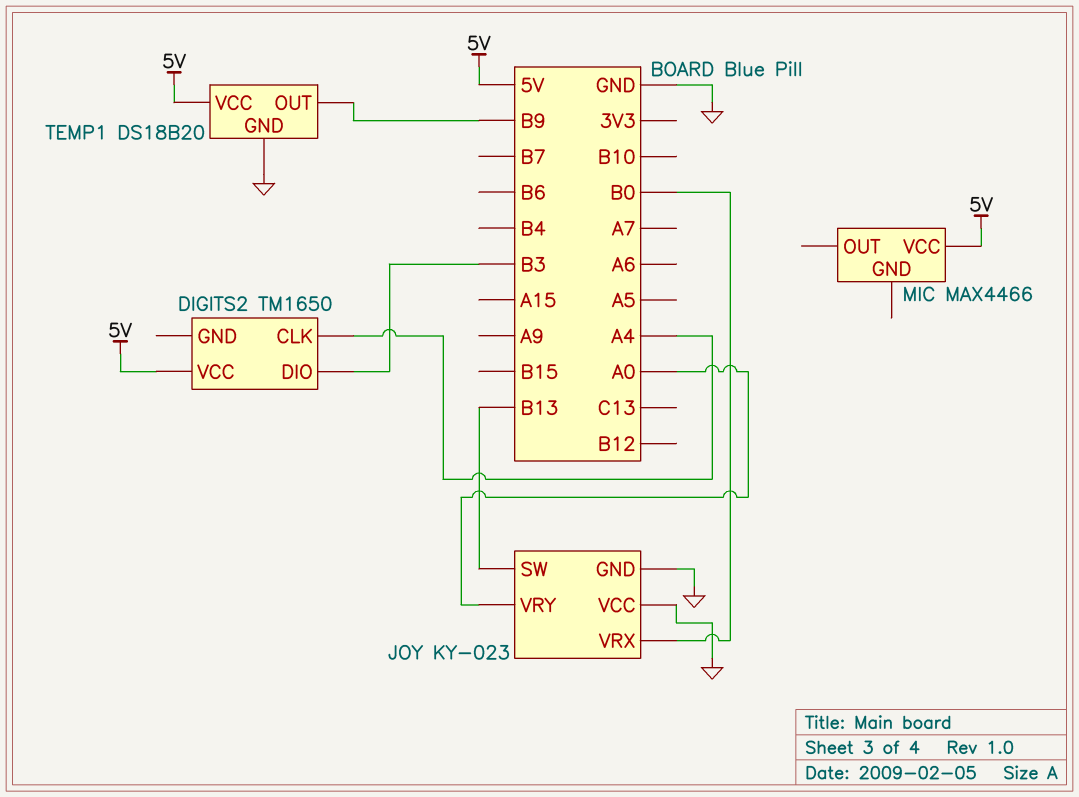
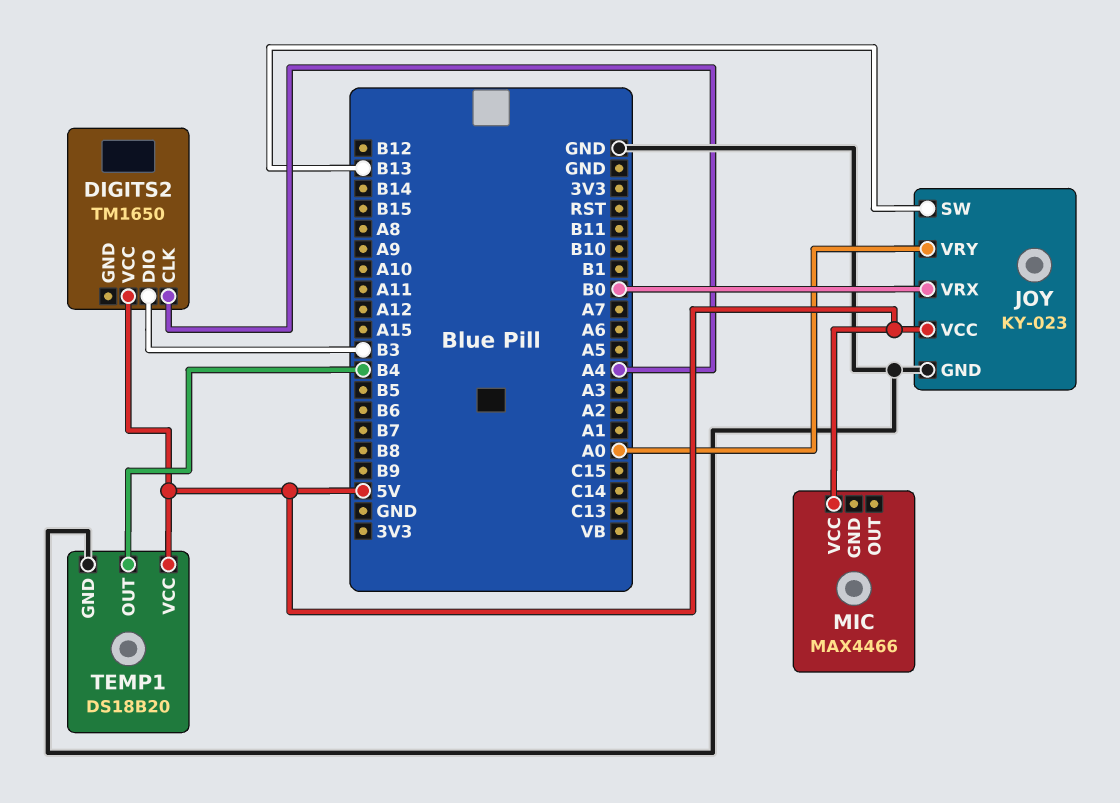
JOY pin VCC: GND -> 5V
TEMP1 pin OUT: B9 -> B4

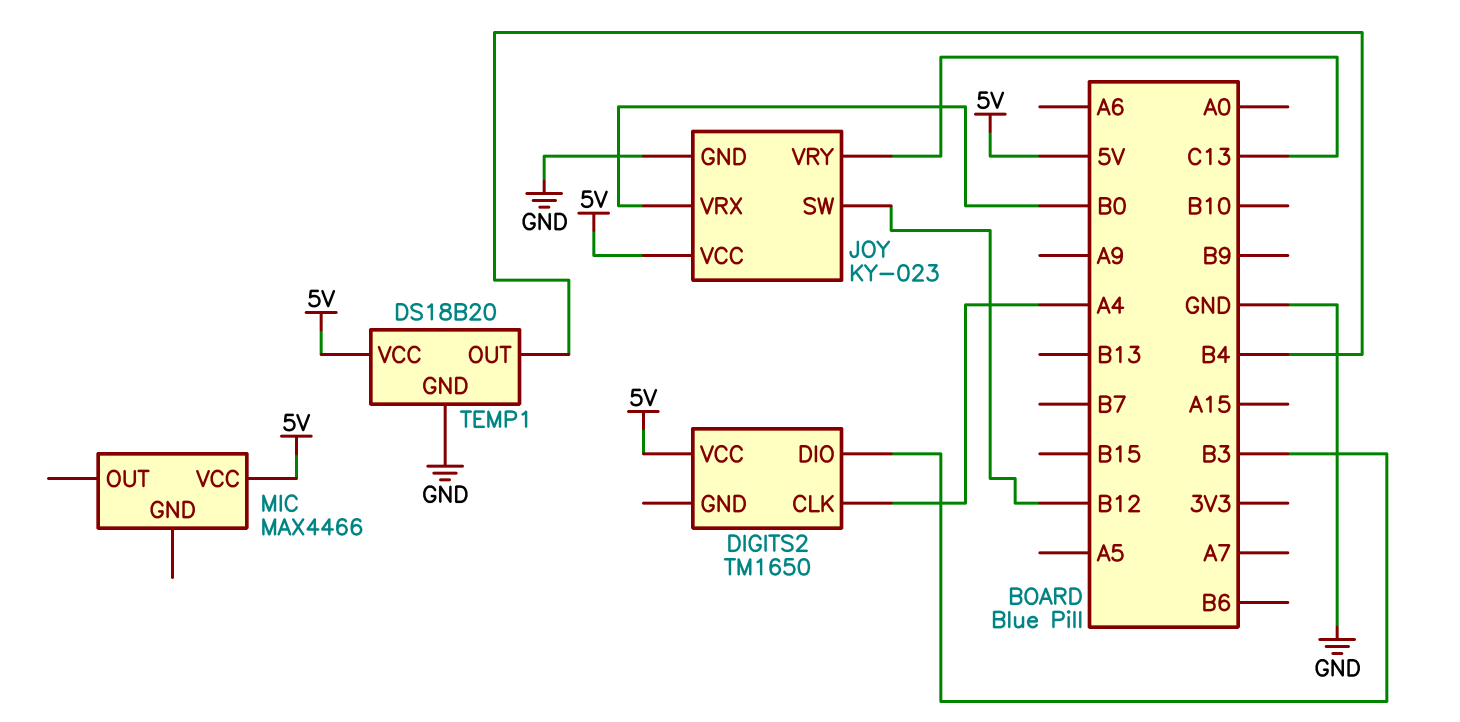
JOY pin SW: B13 -> B12
JOY pin VRY: A0 -> C13

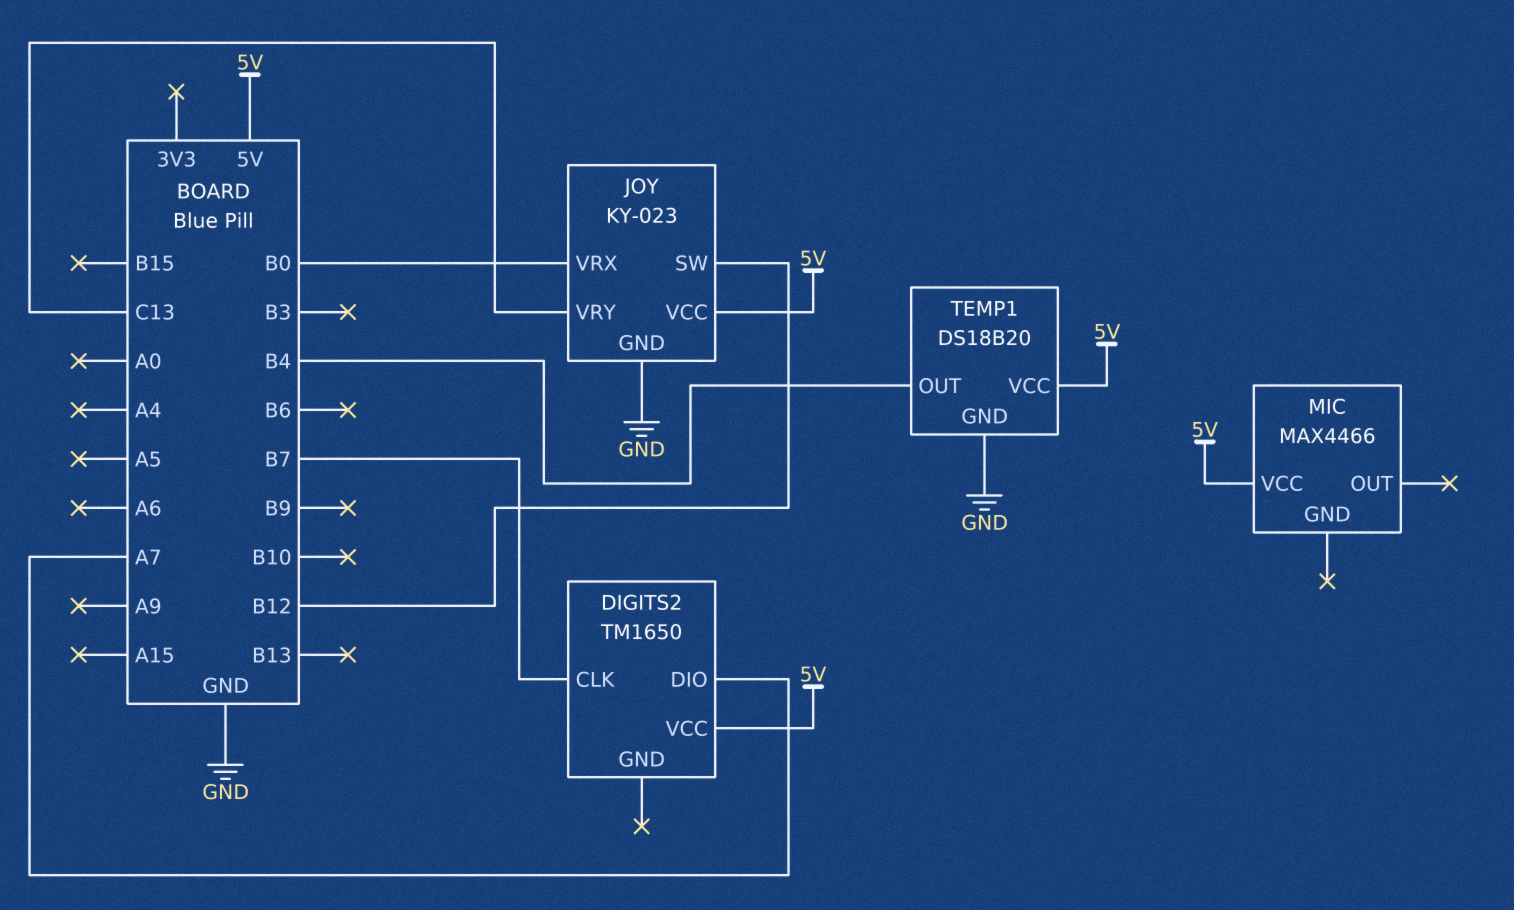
DIGITS2 pin CLK: A4 -> B7
DIGITS2 pin DIO: B3 -> A7

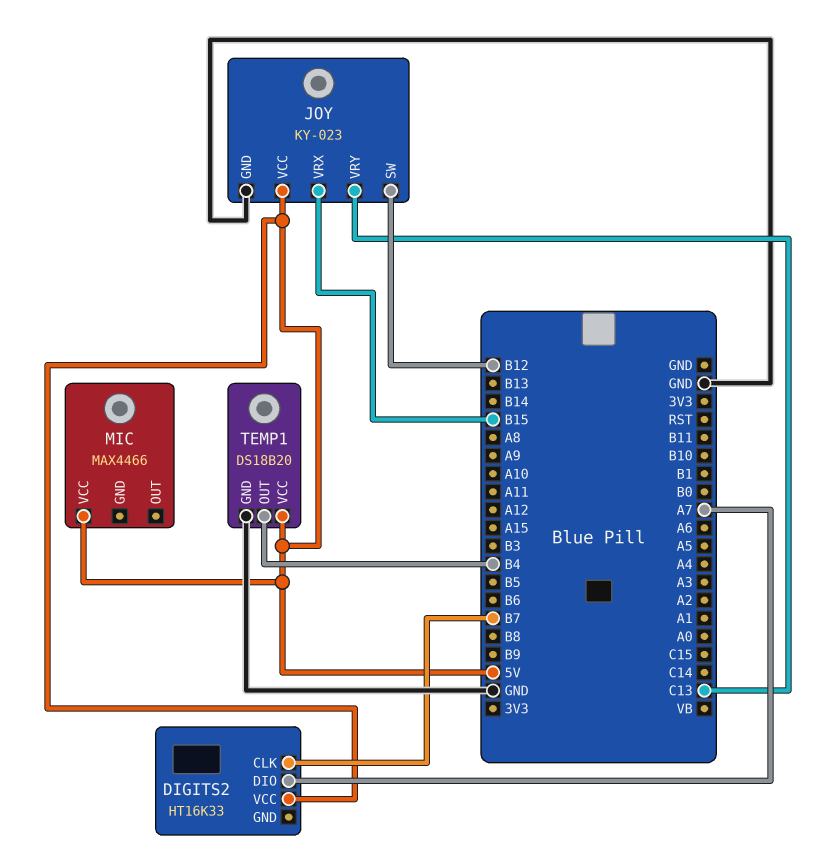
DIGITS2: TM1650 -> HT16K33
JOY pin VRX: B0 -> B15

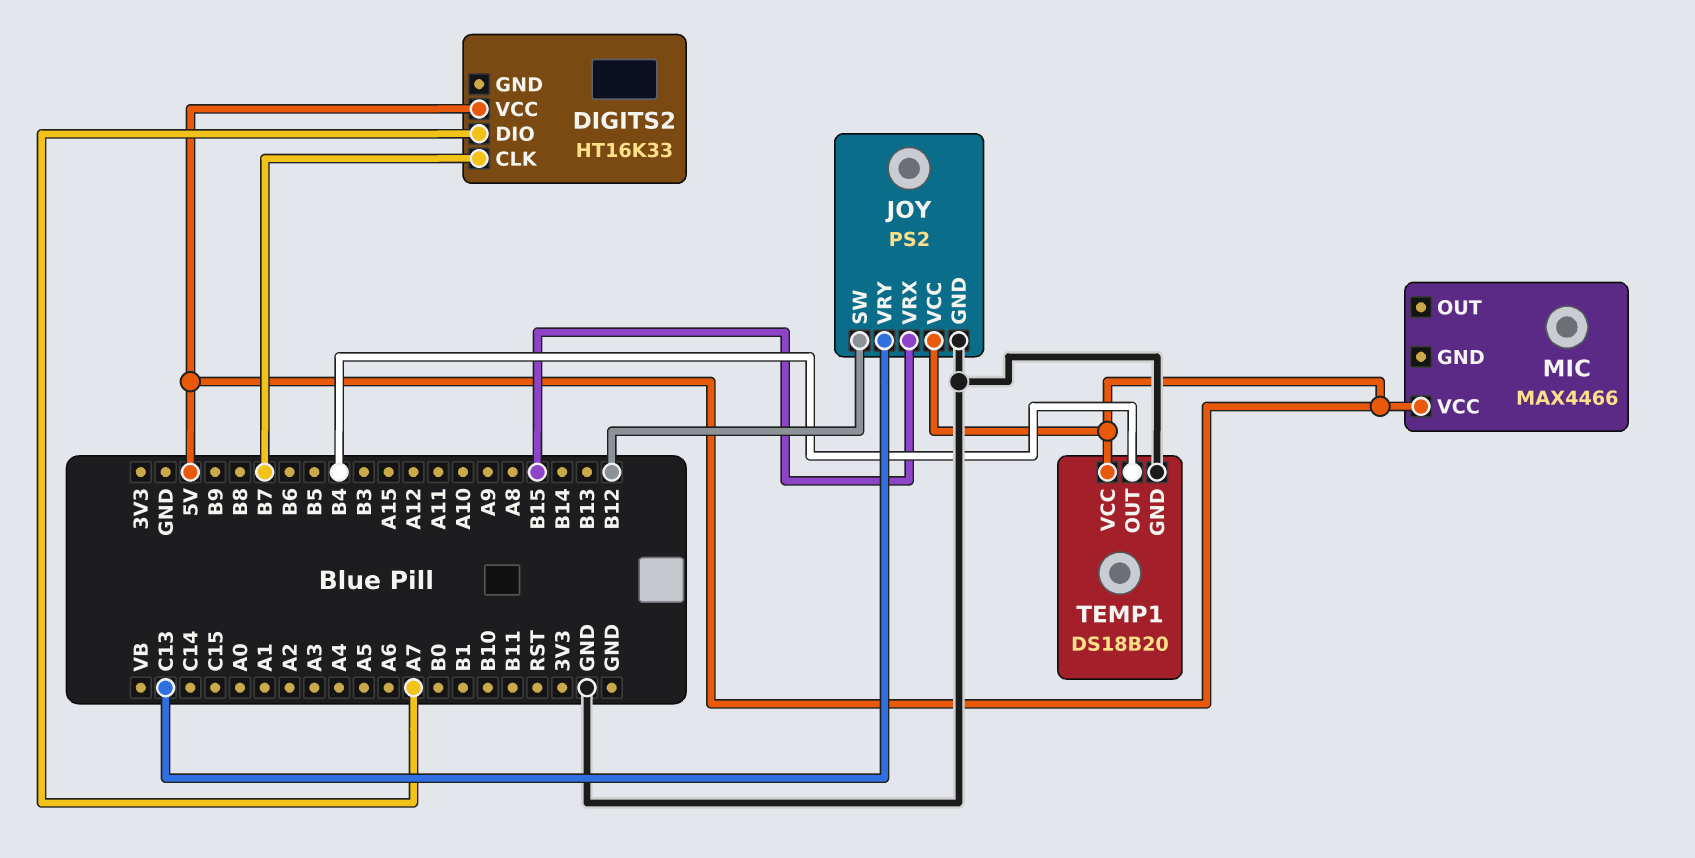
JOY: KY-023 -> PS2

